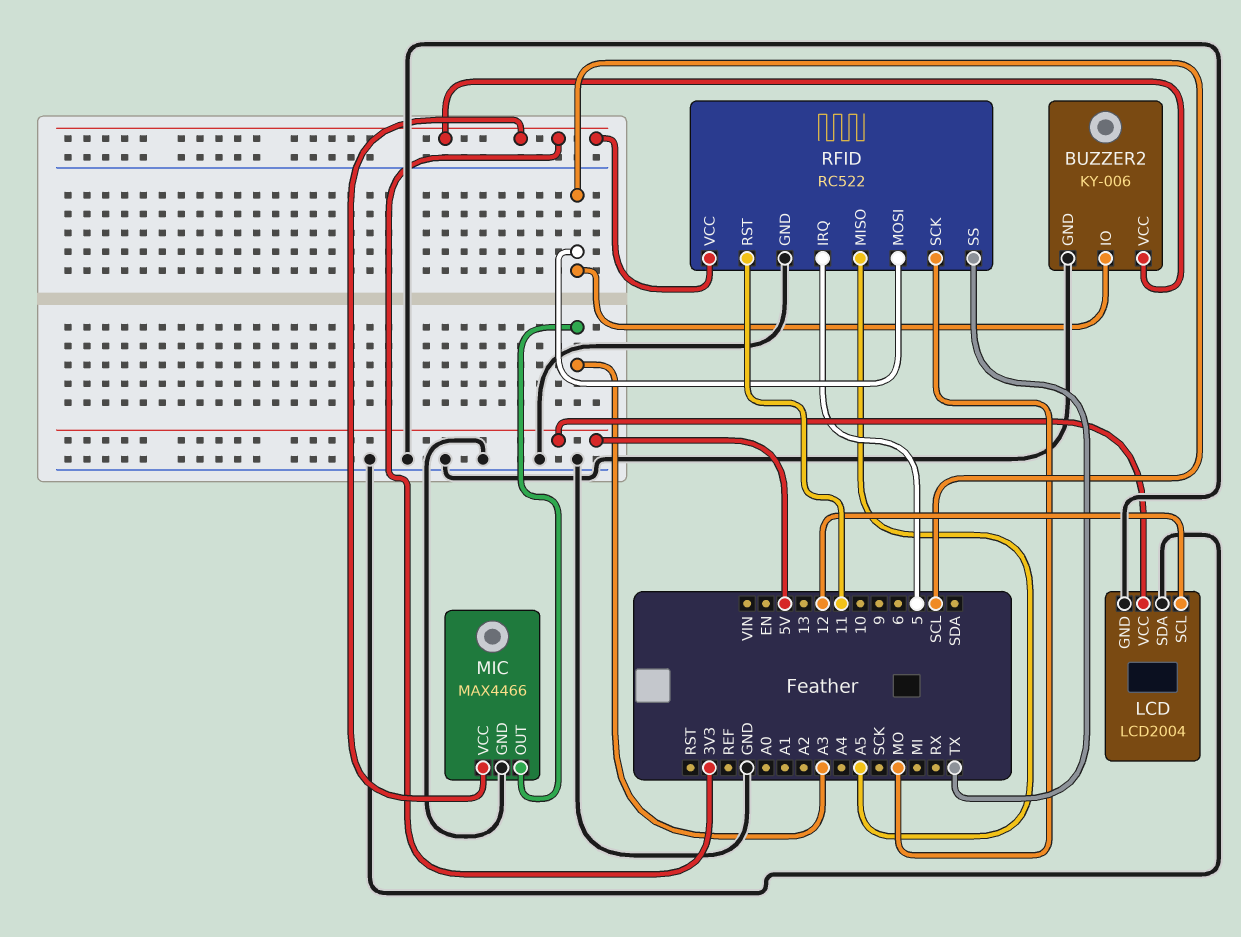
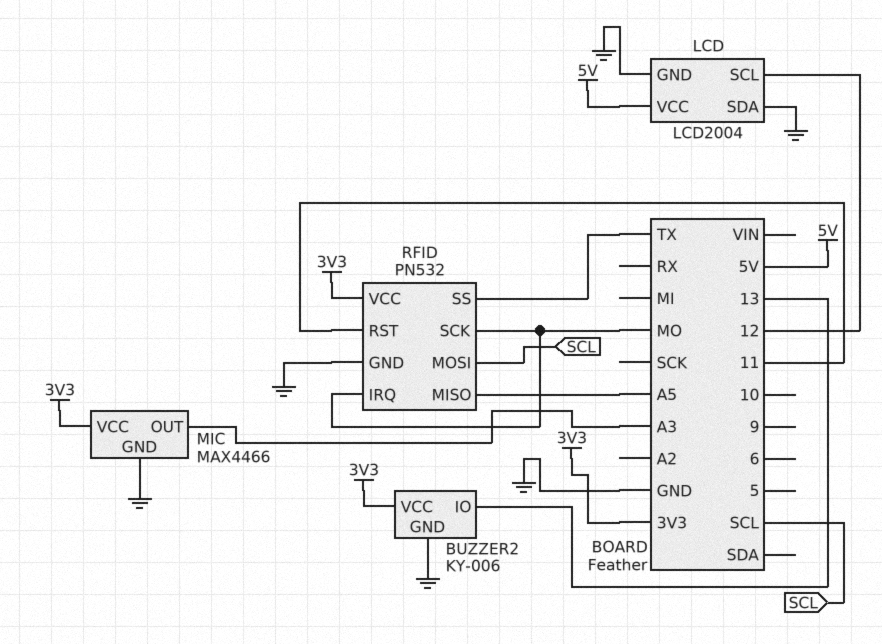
BUZZER2 pin IO: SCL -> 13
RFID: RC522 -> PN532
RFID pin IRQ: 5 -> MO

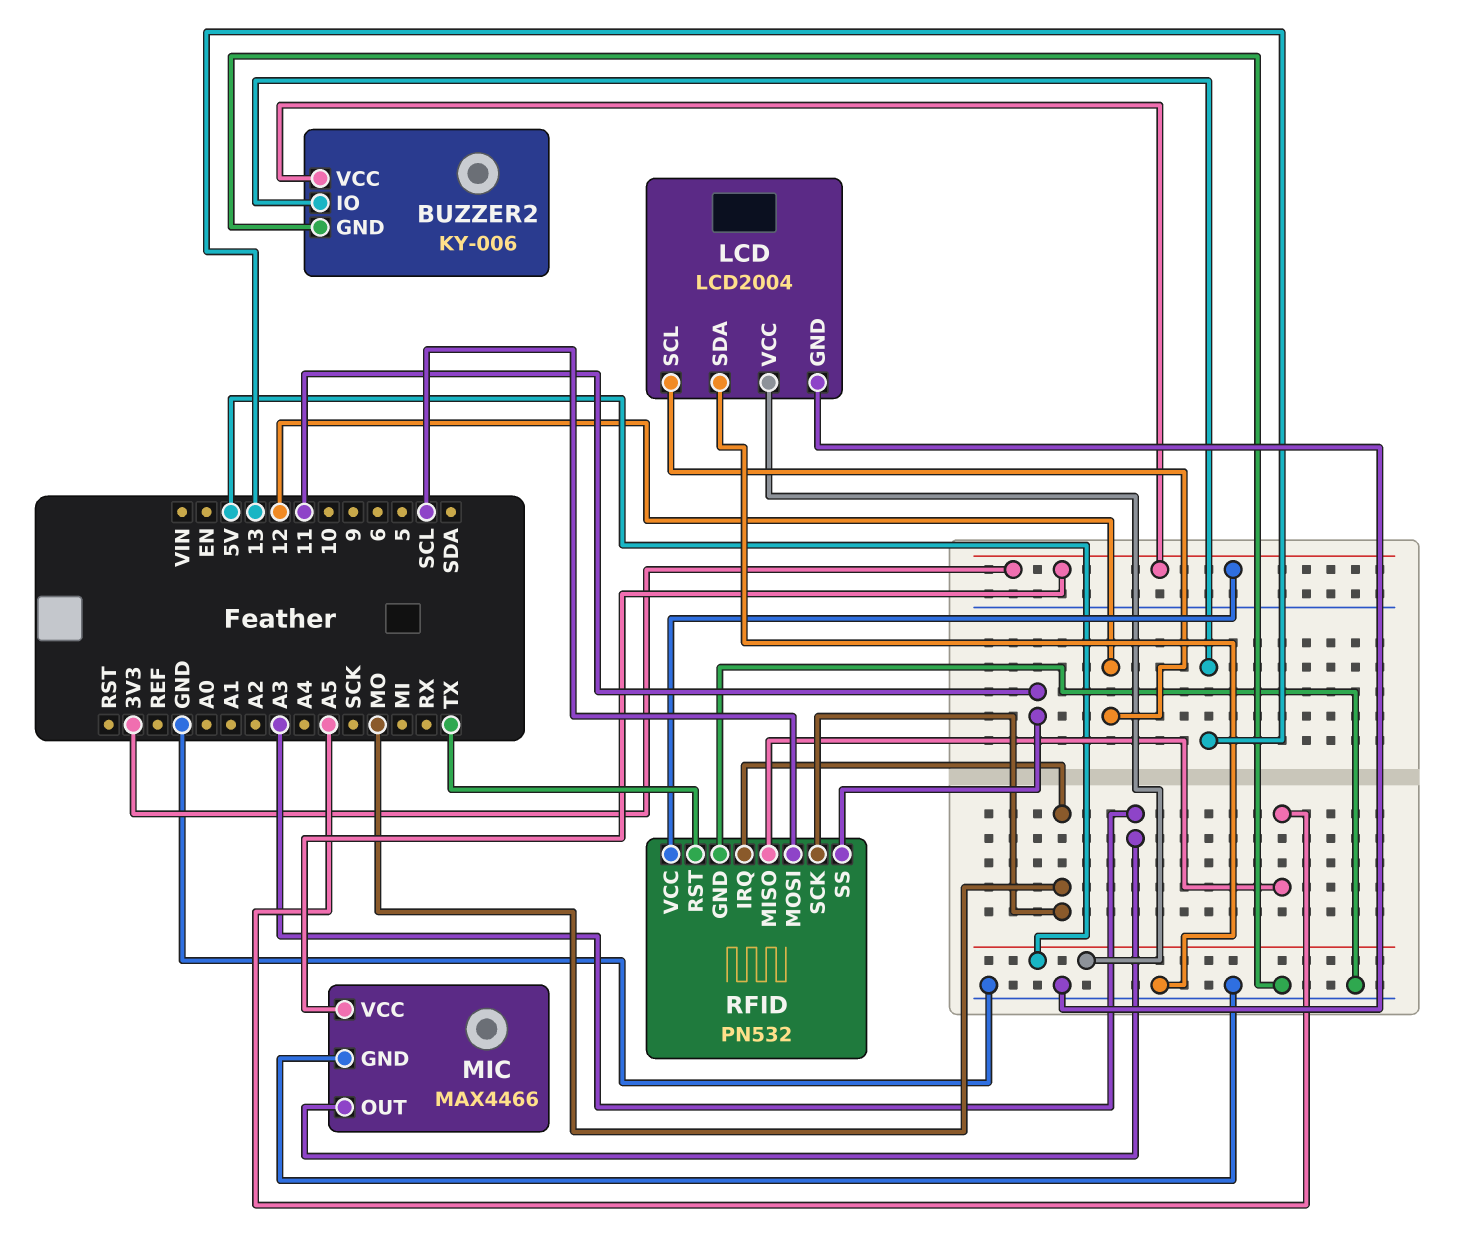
RFID pin RST: 11 -> TX
RFID pin SS: TX -> 11

